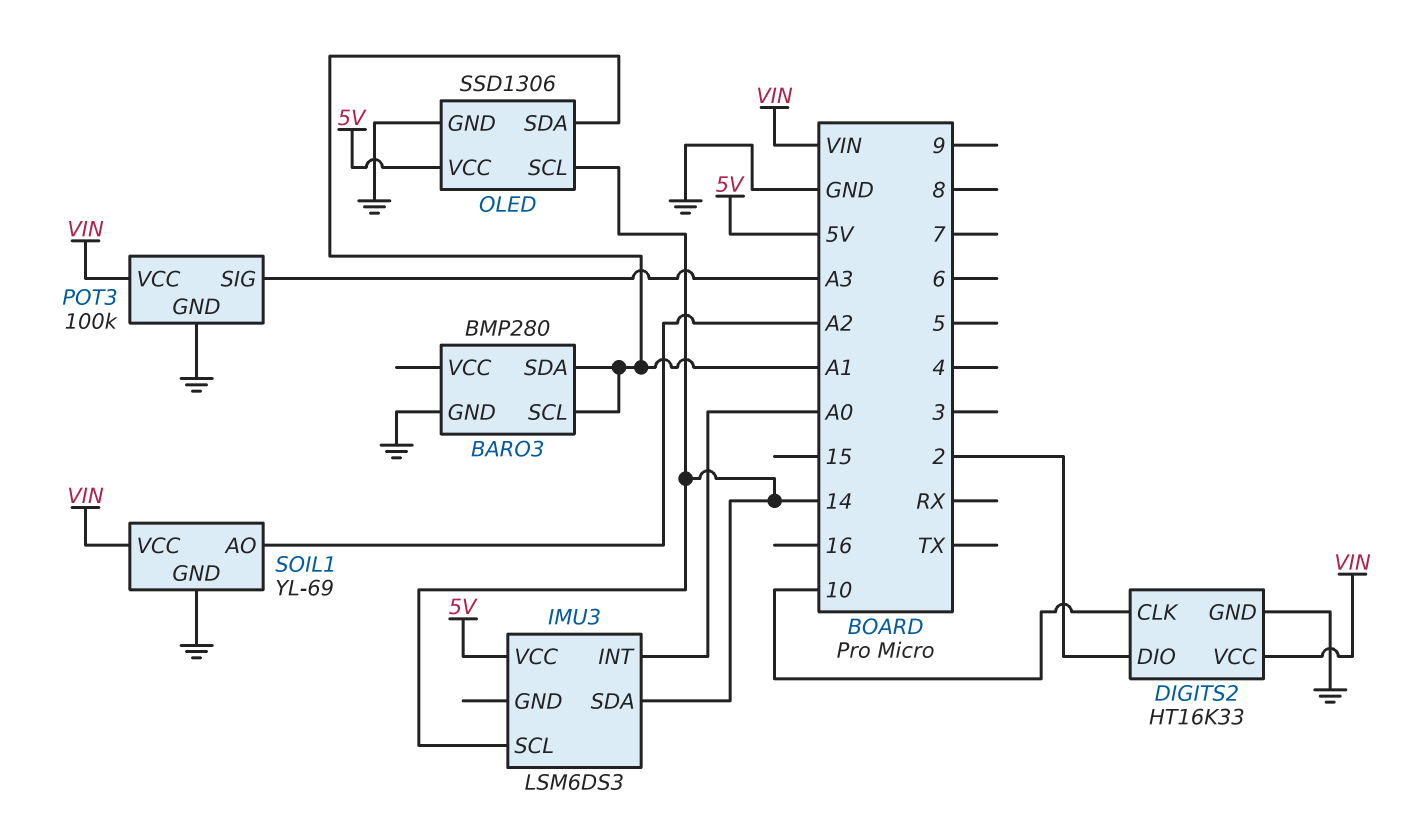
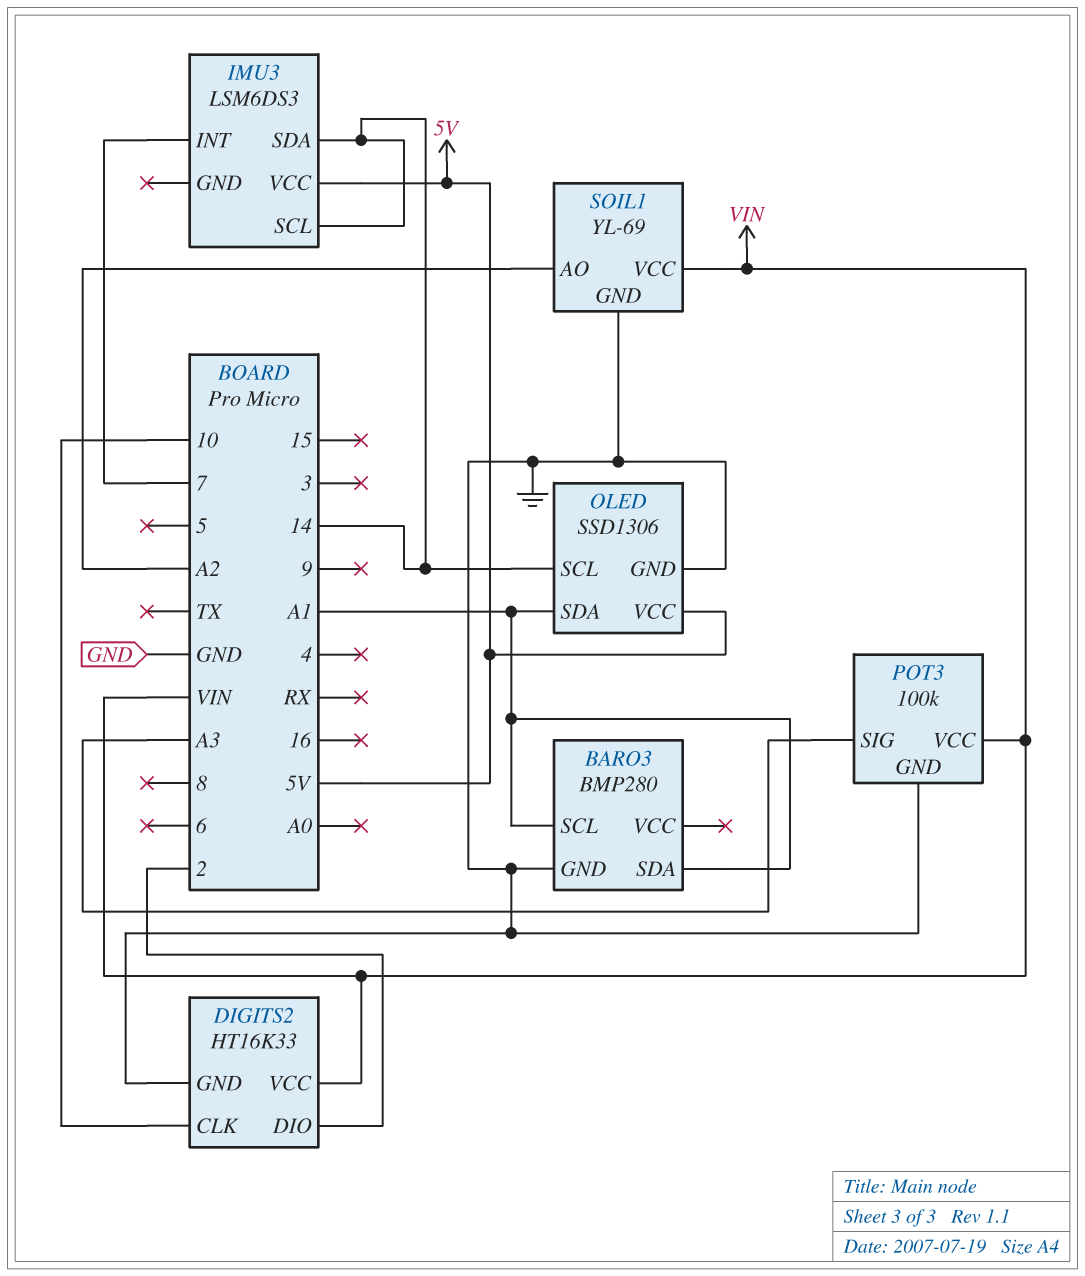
IMU3 pin INT: A0 -> 7

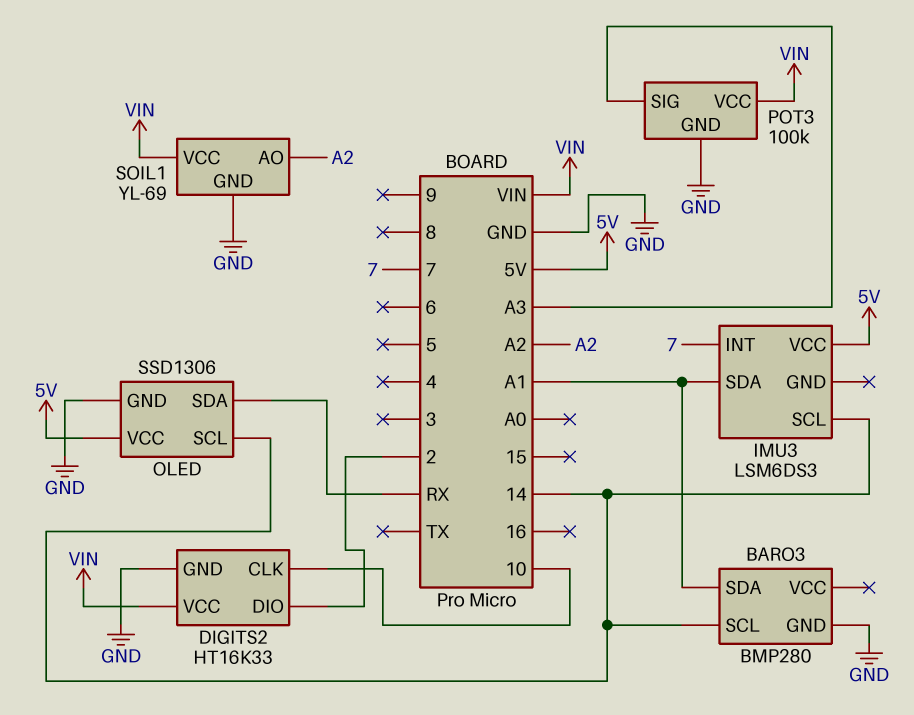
BARO3 pin SCL: A1 -> 14
IMU3 pin SDA: 14 -> A1
OLED pin SDA: A1 -> RX

